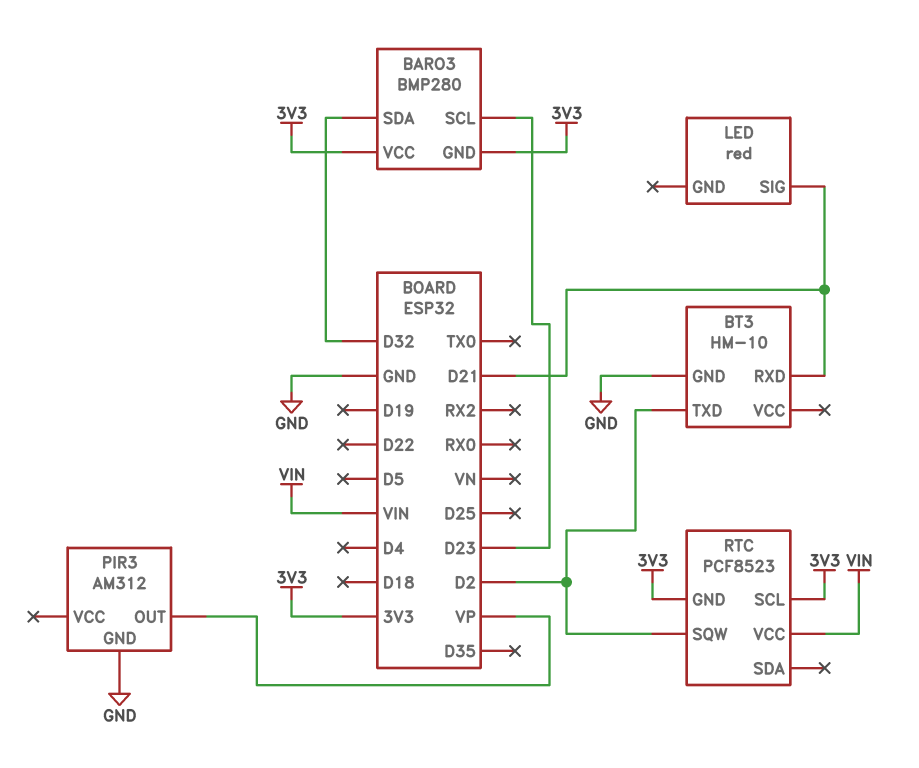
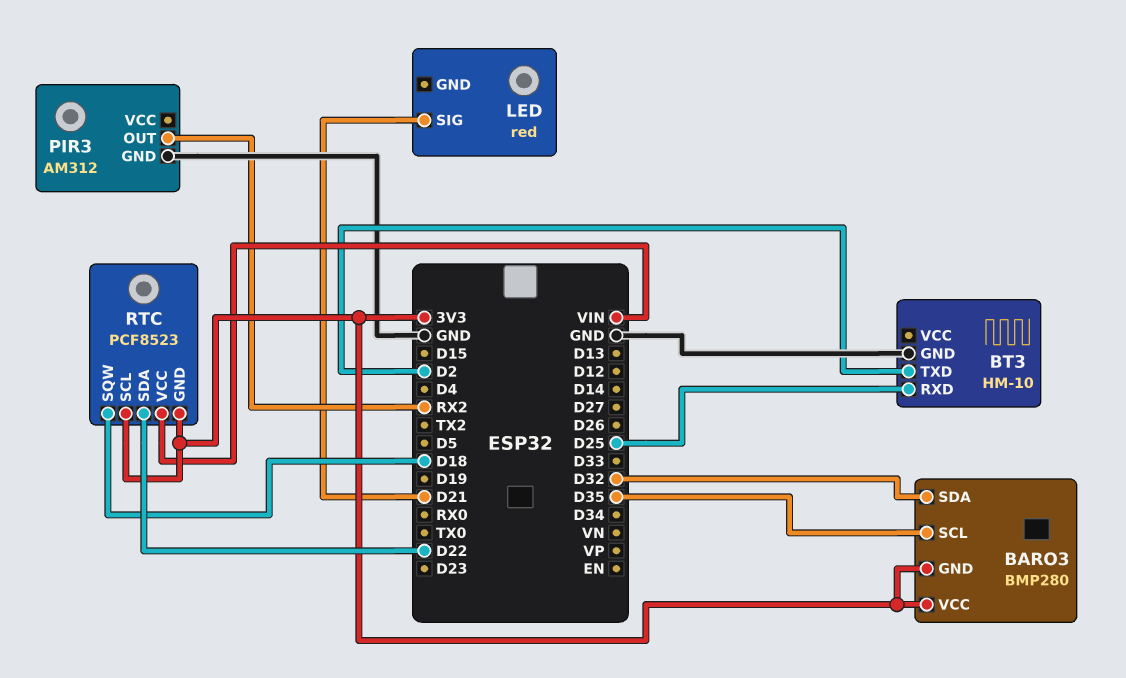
BARO3 pin SCL: D23 -> D35
BT3 pin RXD: D21 -> D25
PIR3 pin OUT: VP -> RX2
RTC pin SDA: none -> D22
RTC pin SQW: D2 -> D18

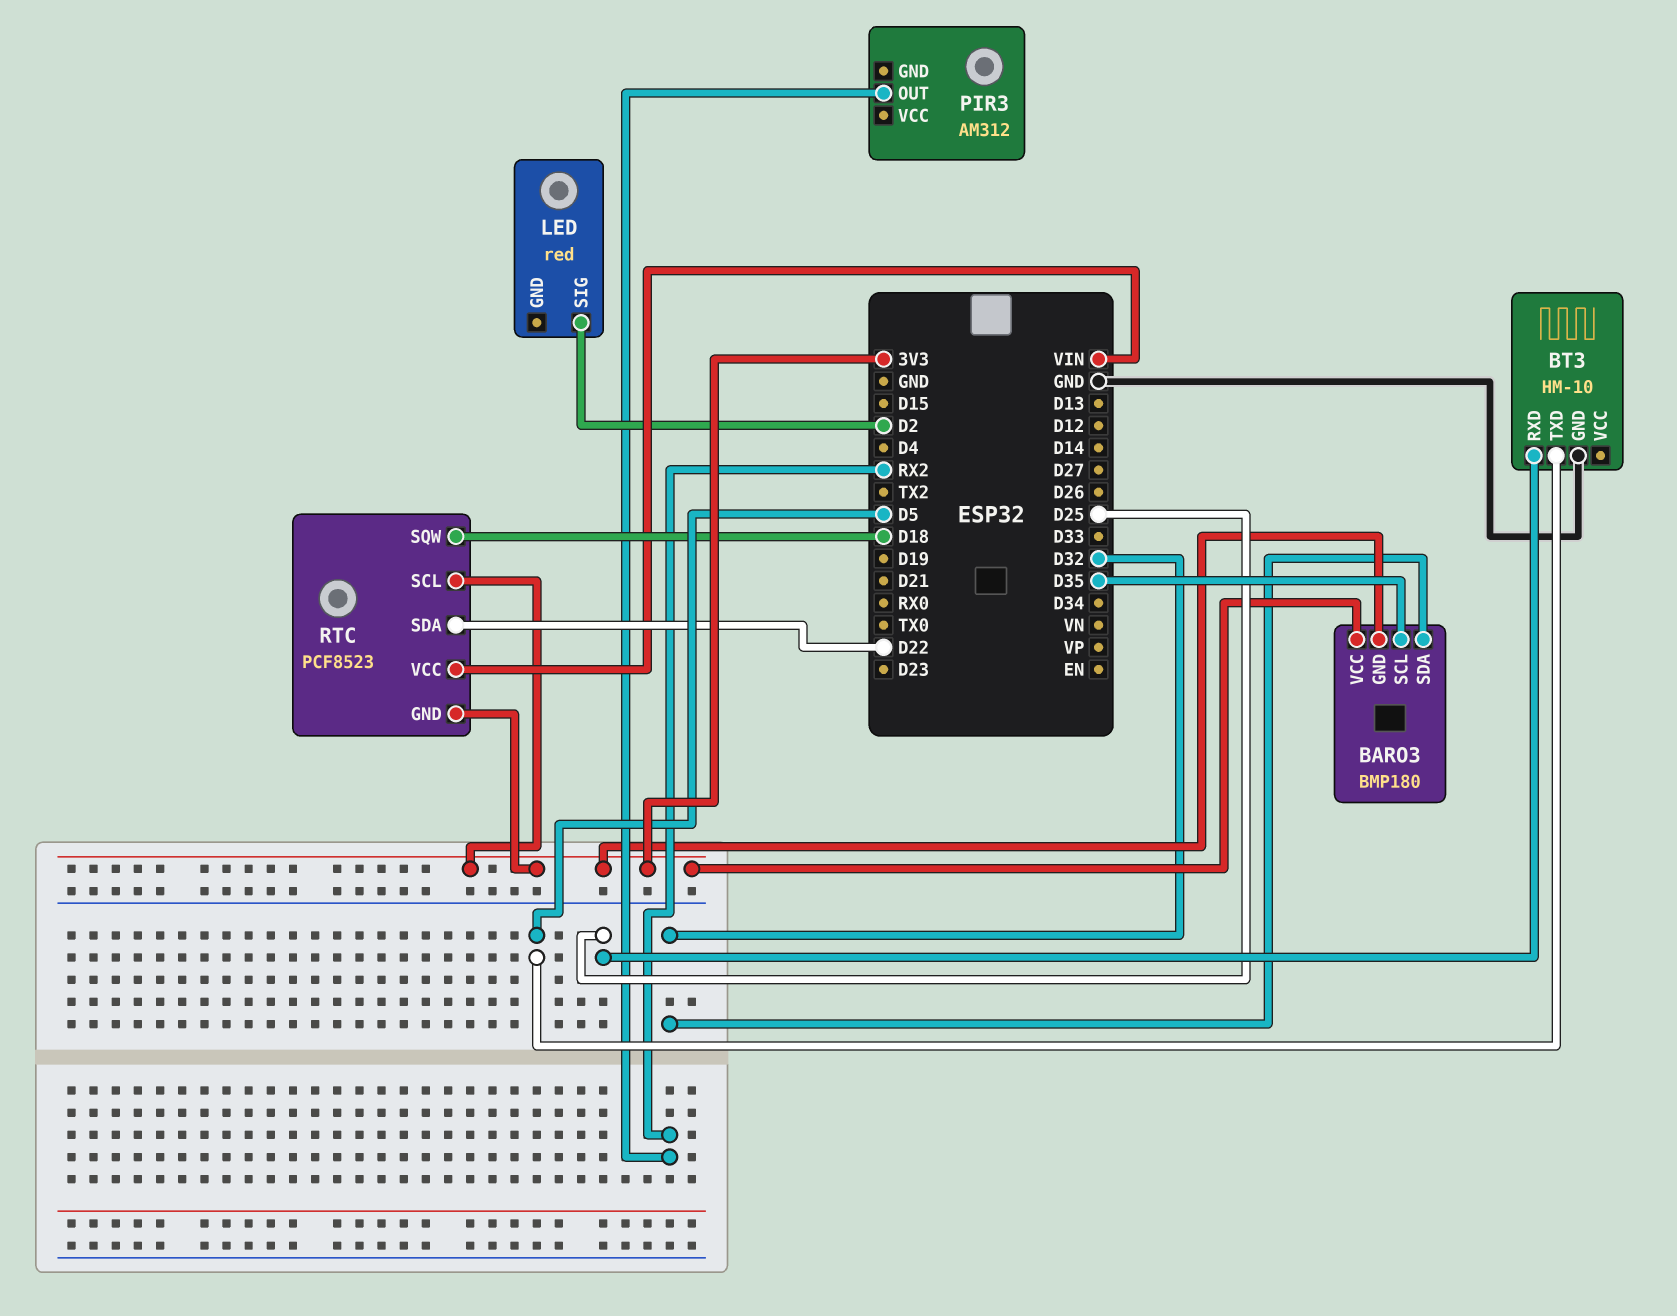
BARO3: BMP280 -> BMP180
BT3 pin TXD: D2 -> D5
LED pin SIG: D21 -> D2
PIR3 pin GND: GND -> none

